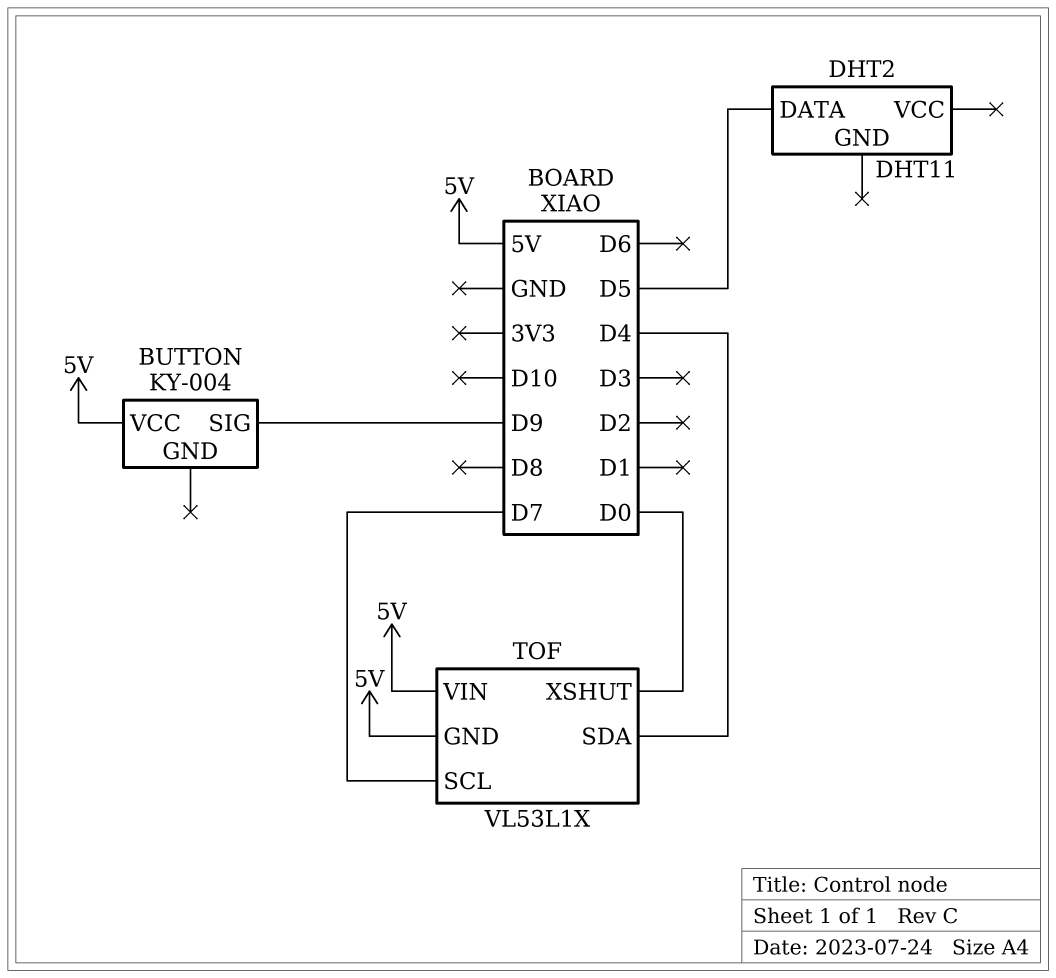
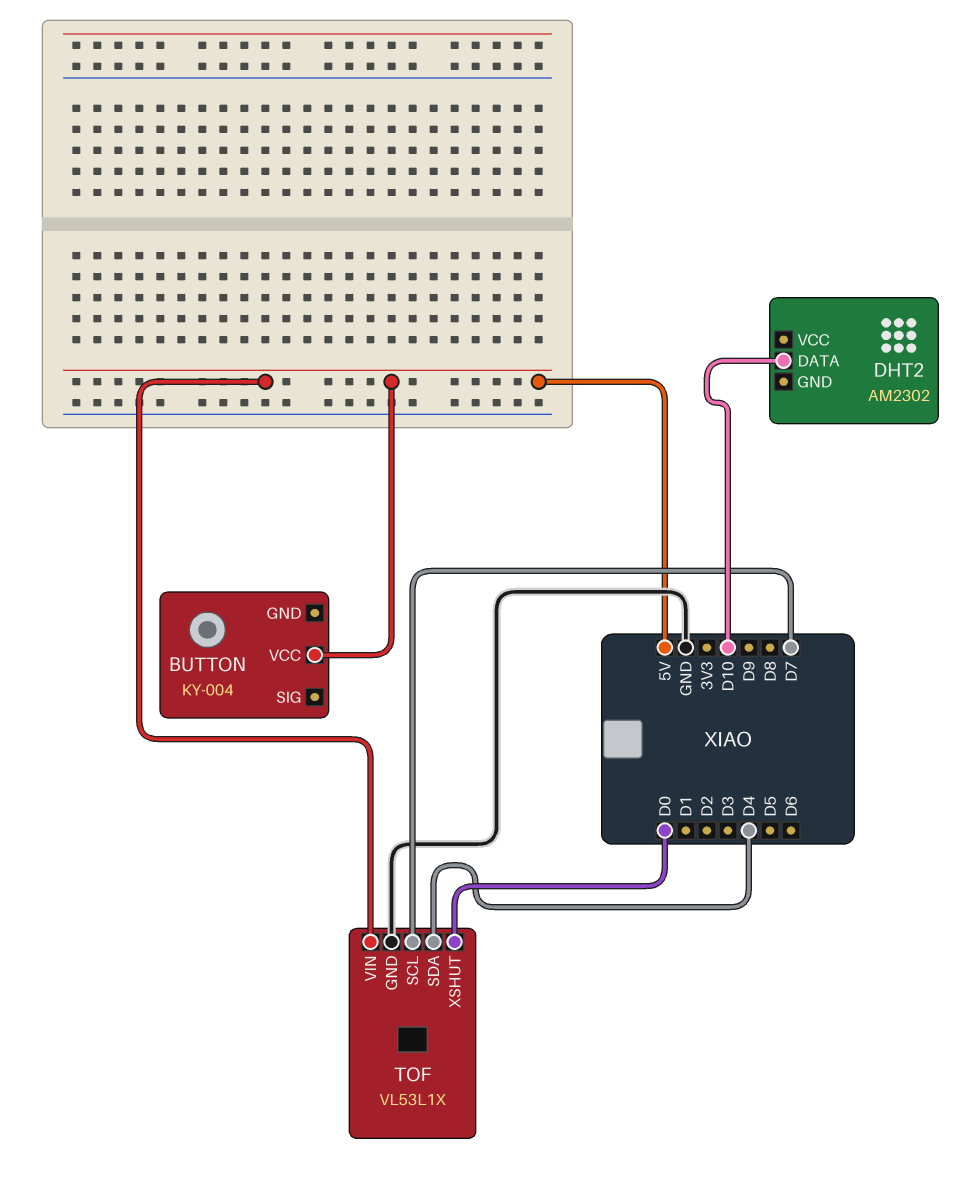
BUTTON pin SIG: D9 -> none
DHT2: DHT11 -> AM2302
DHT2 pin DATA: D5 -> D10
TOF pin GND: 5V -> GND

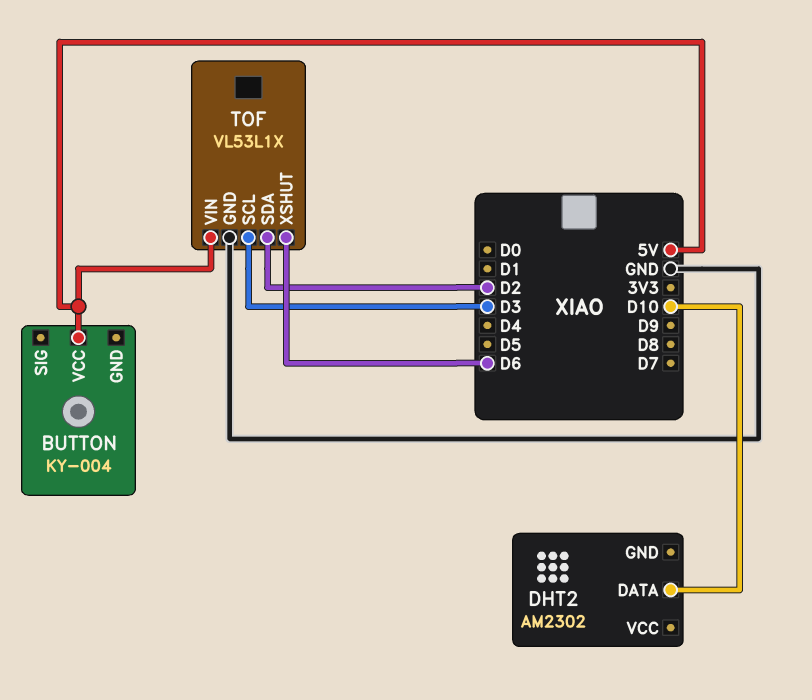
TOF pin SCL: D7 -> D3
TOF pin SDA: D4 -> D2
TOF pin XSHUT: D0 -> D6

